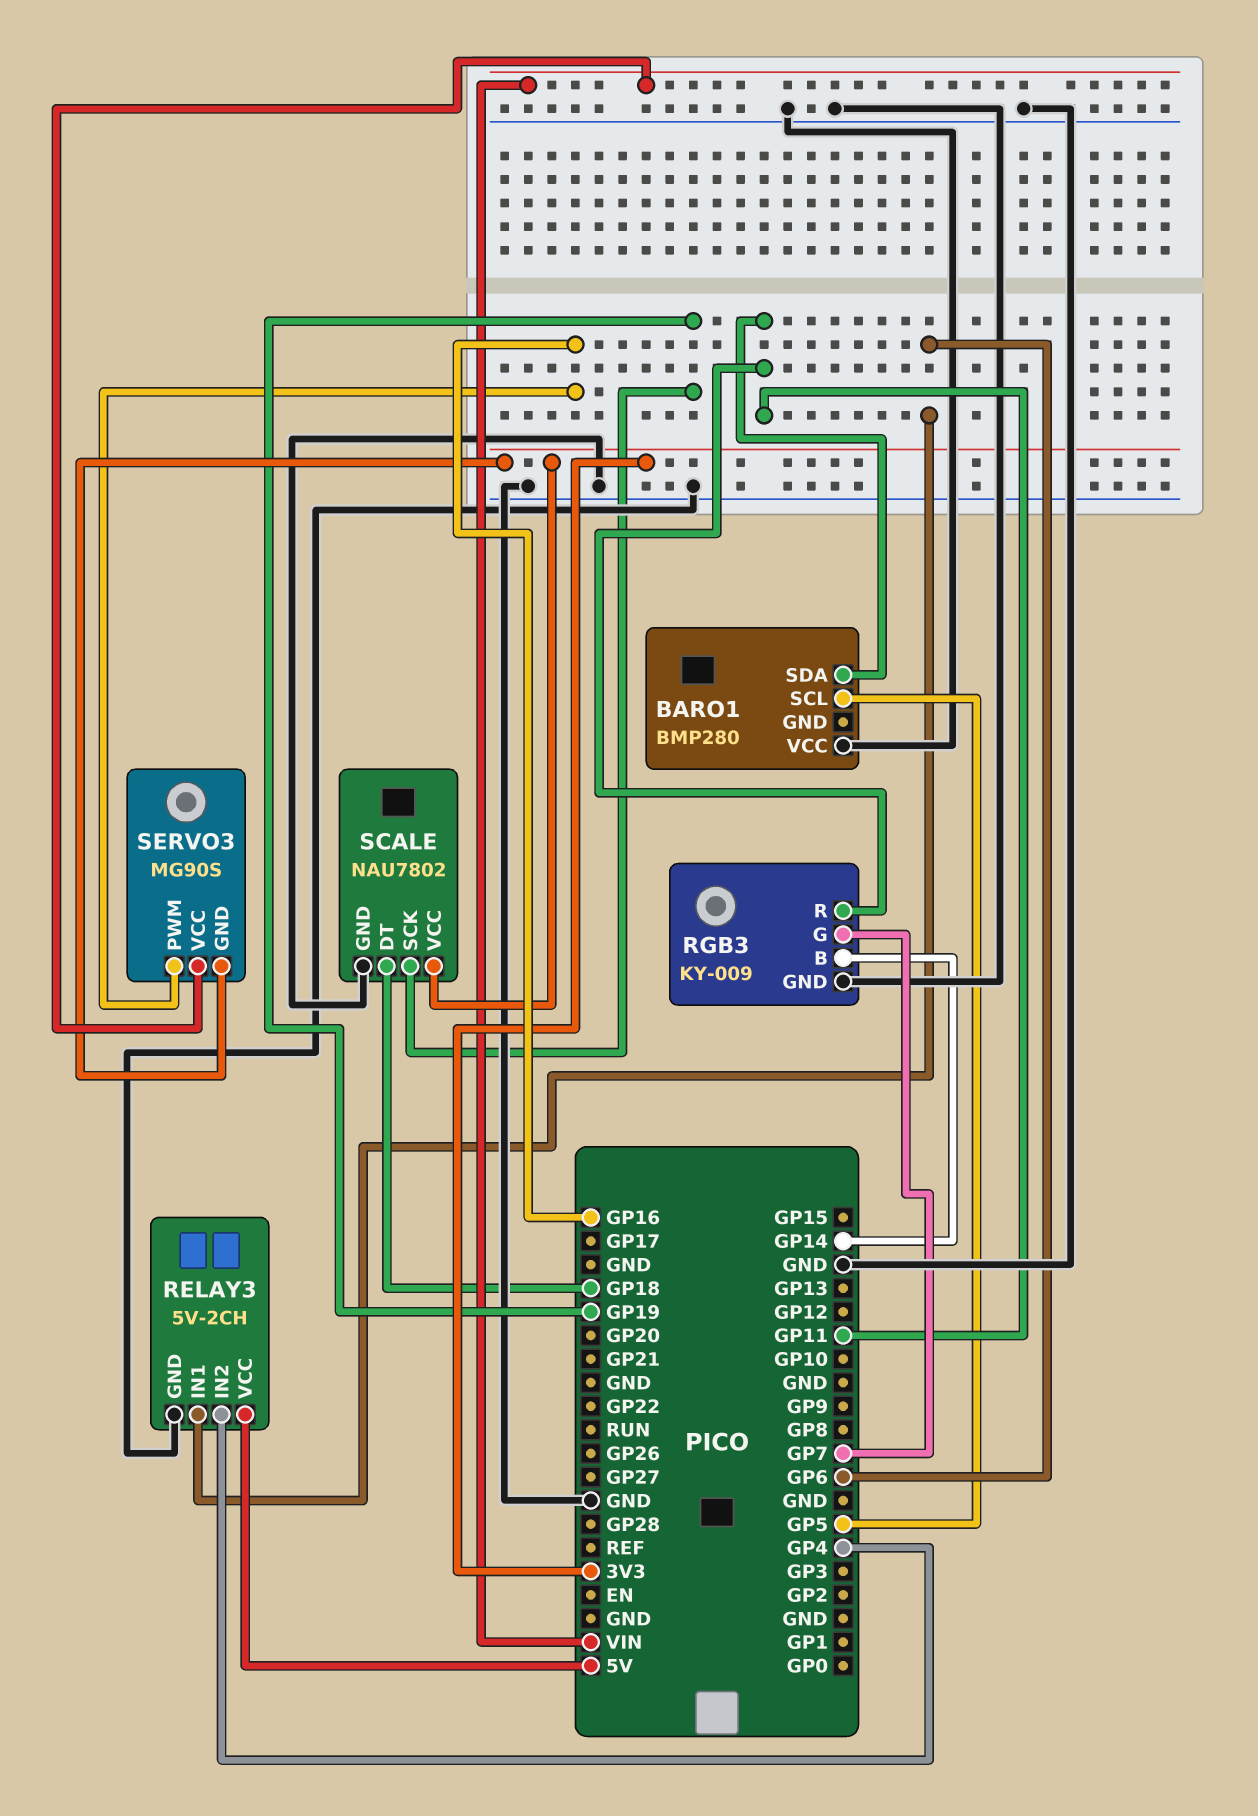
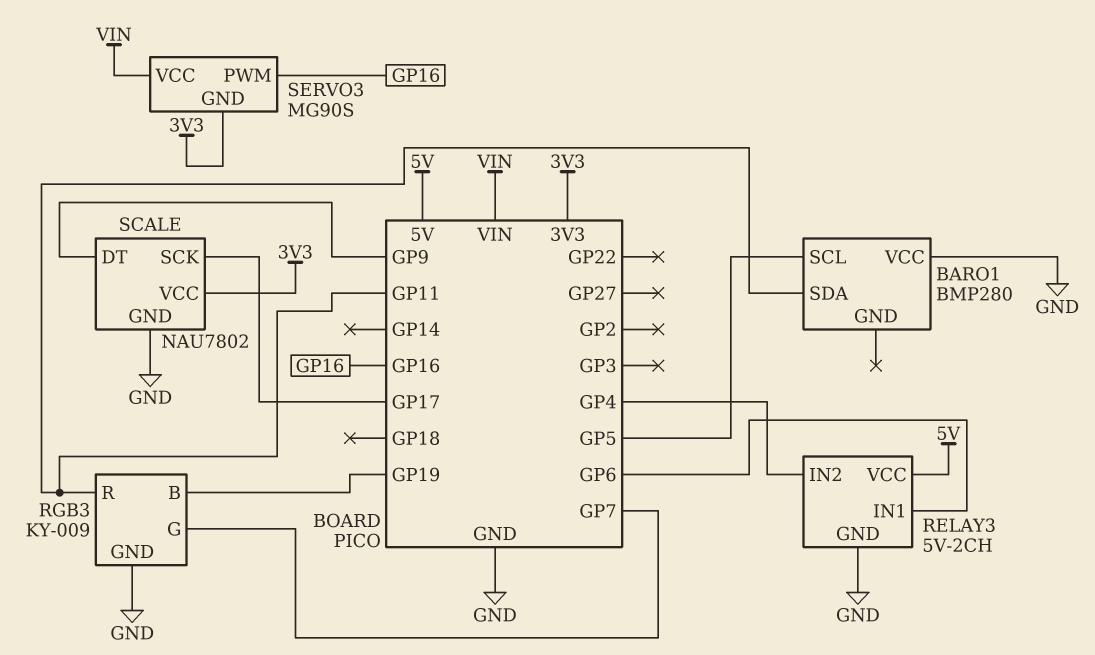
RGB3 pin B: GP14 -> GP19
SCALE pin DT: GP18 -> GP9
SCALE pin SCK: GP19 -> GP17

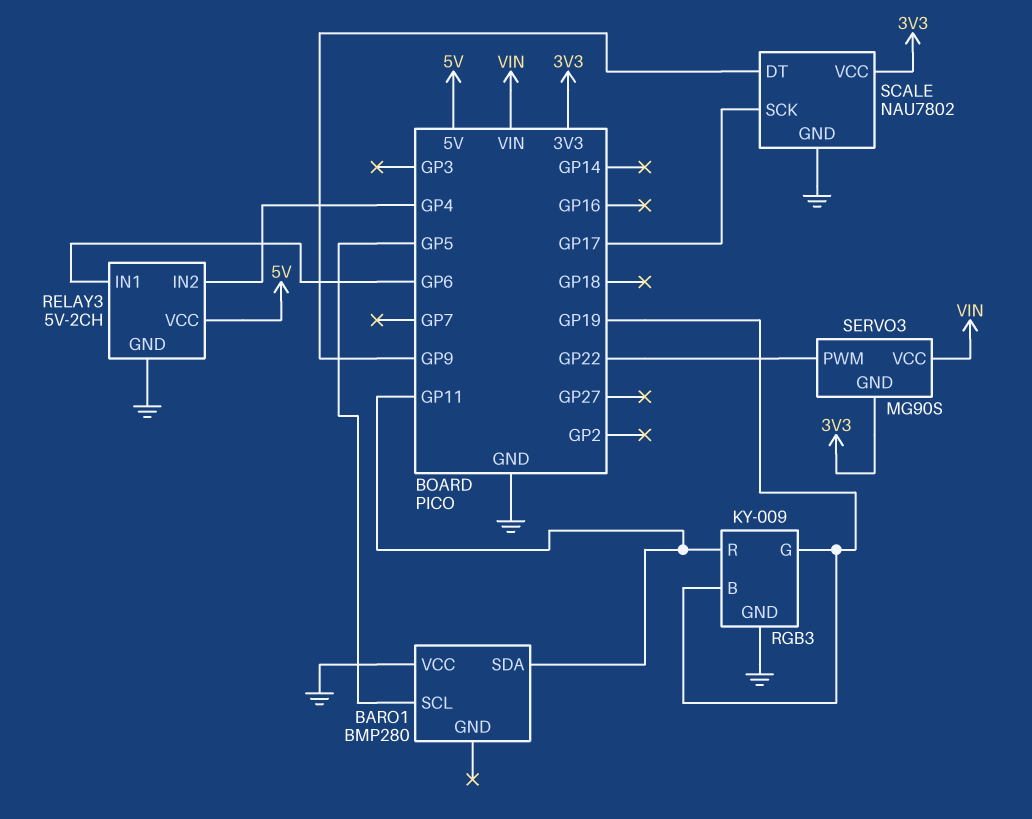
RGB3 pin G: GP7 -> GP19
SERVO3 pin PWM: GP16 -> GP22

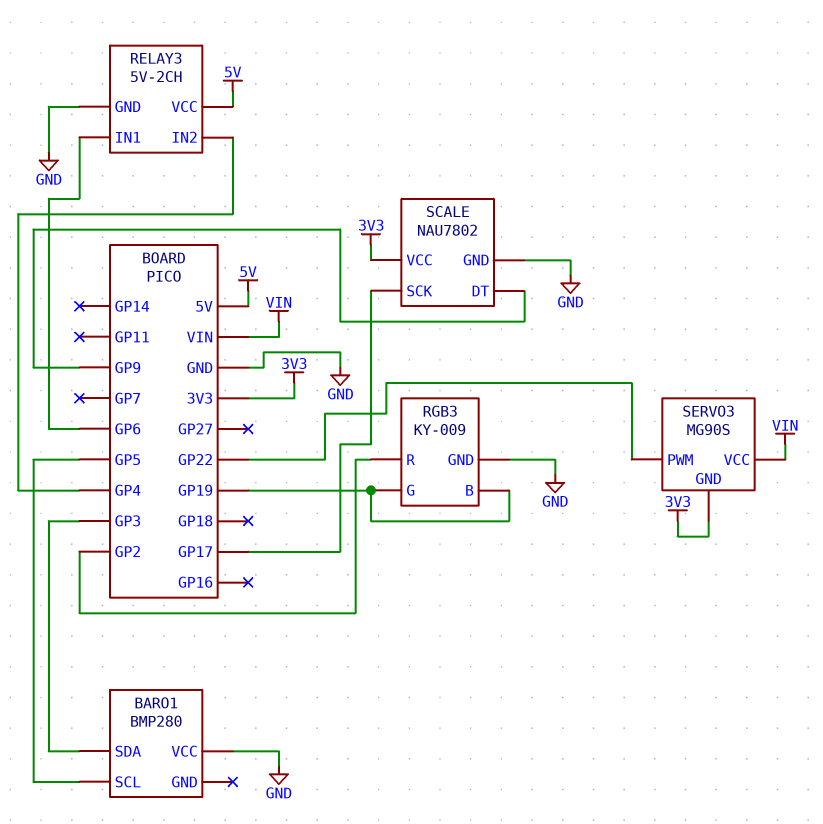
BARO1 pin SDA: GP11 -> GP3
RGB3 pin R: GP11 -> GP2

